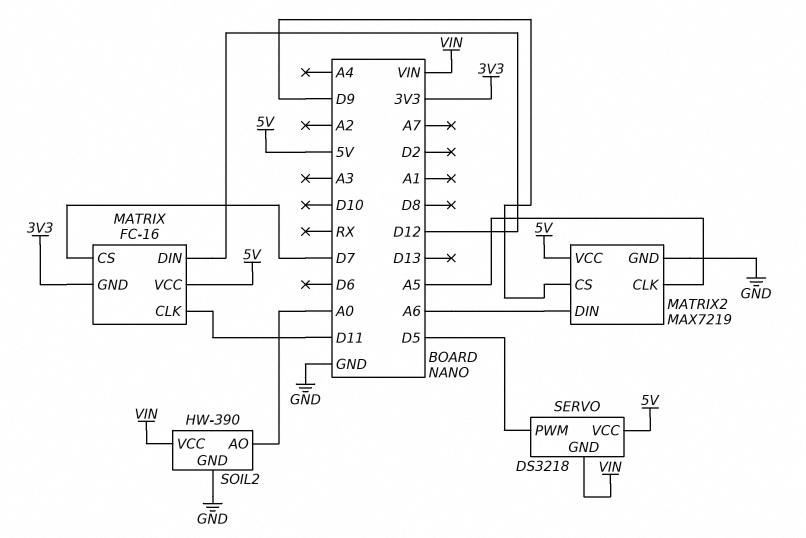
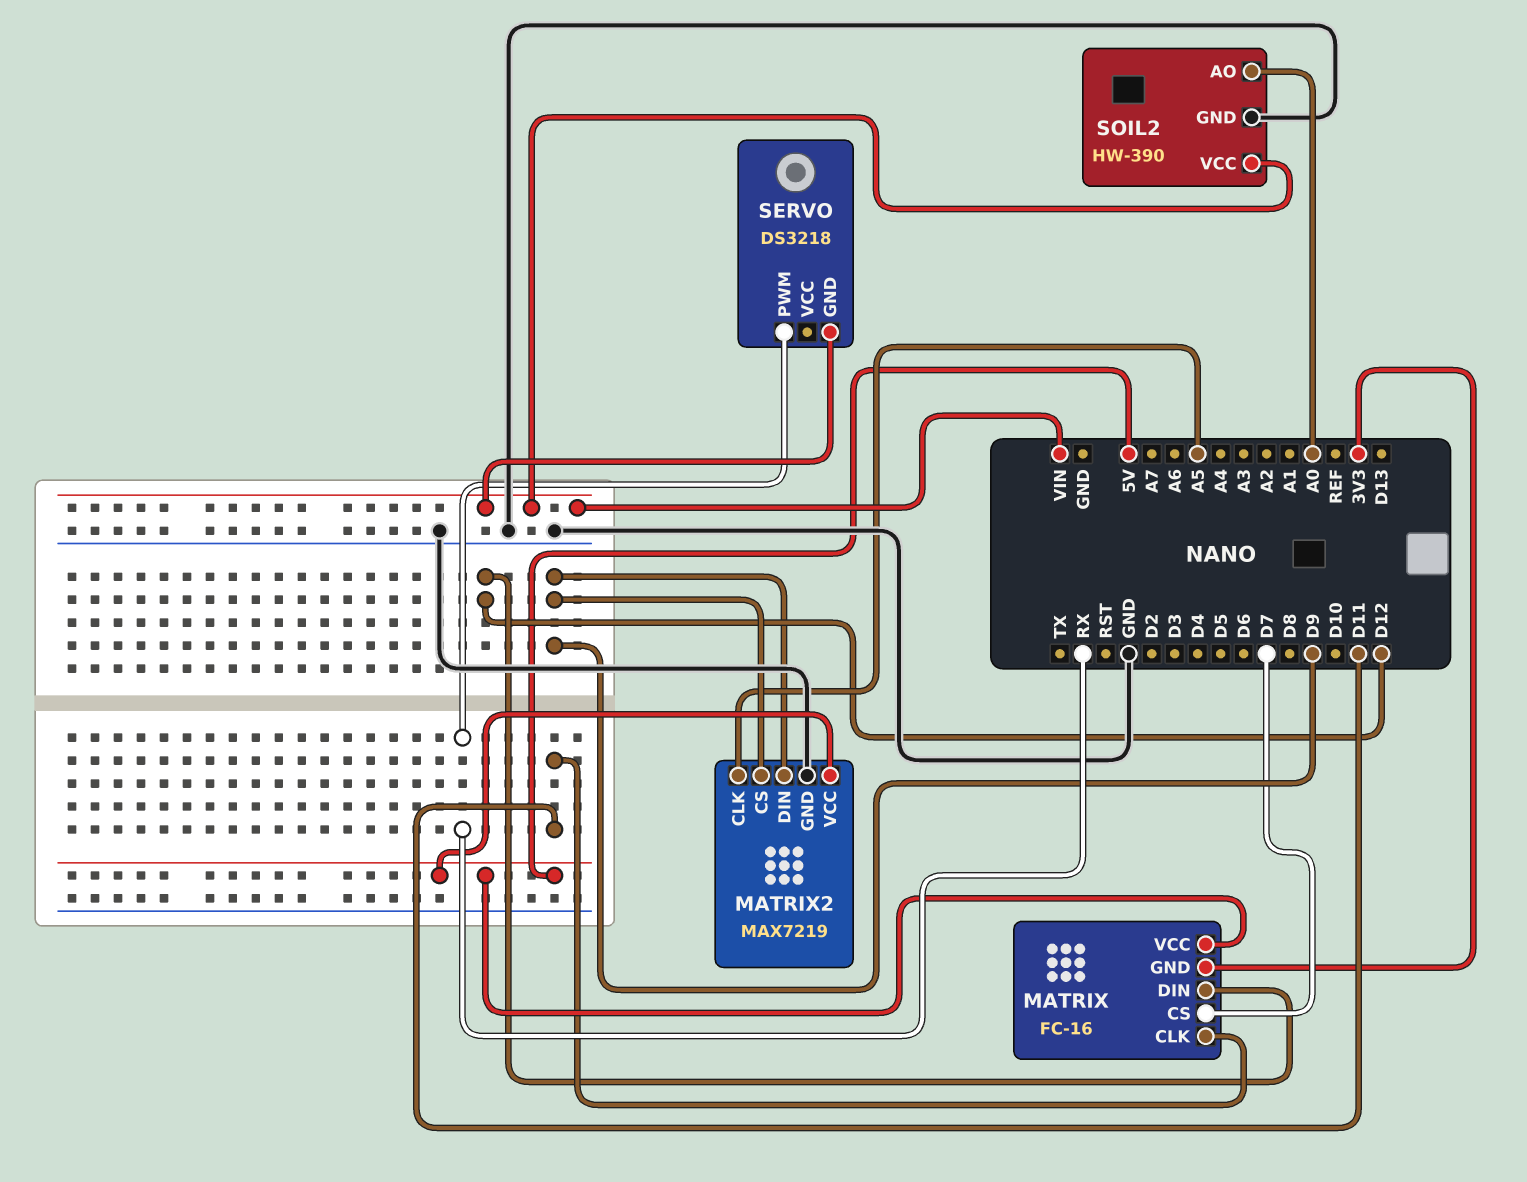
MATRIX2 pin DIN: A6 -> D9
SERVO pin PWM: D5 -> RX
SERVO pin VCC: 5V -> none

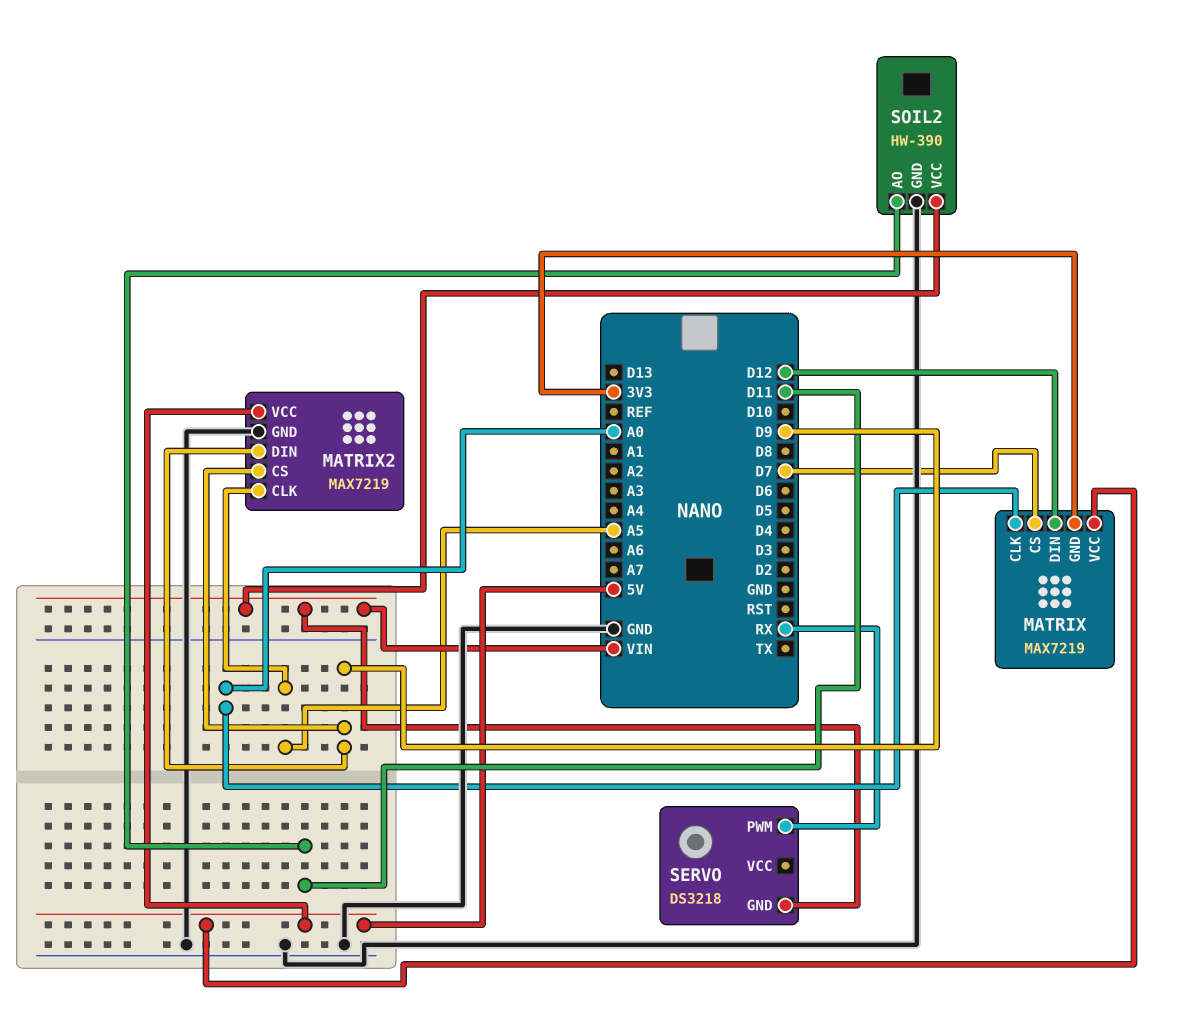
MATRIX: FC-16 -> MAX7219
MATRIX pin CLK: D11 -> A0
SOIL2 pin AO: A0 -> D11

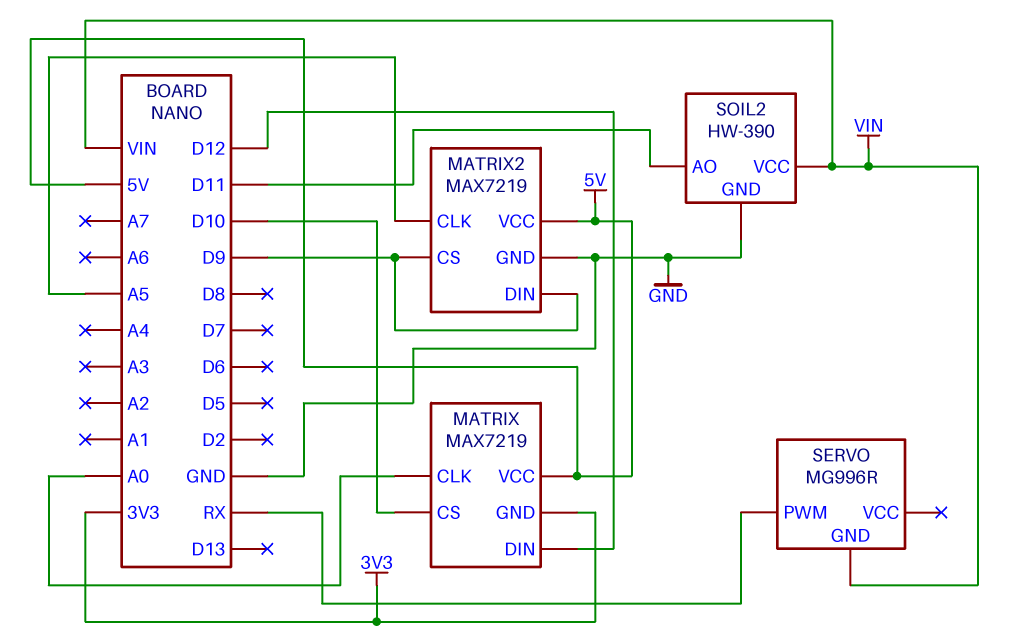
MATRIX pin CS: D7 -> D10
SERVO: DS3218 -> MG996R

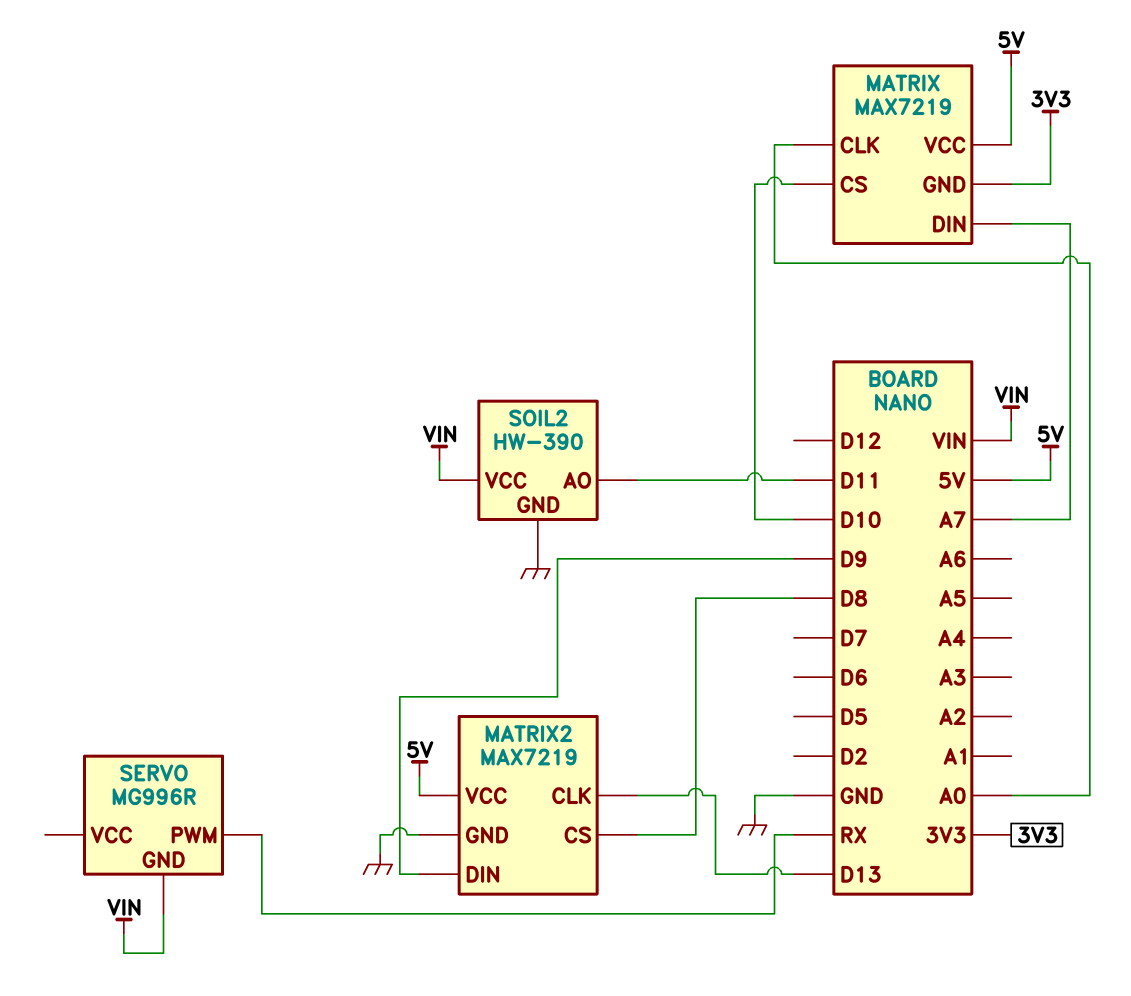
MATRIX pin DIN: D12 -> A7
MATRIX2 pin CLK: A5 -> D13
MATRIX2 pin CS: D9 -> D8

